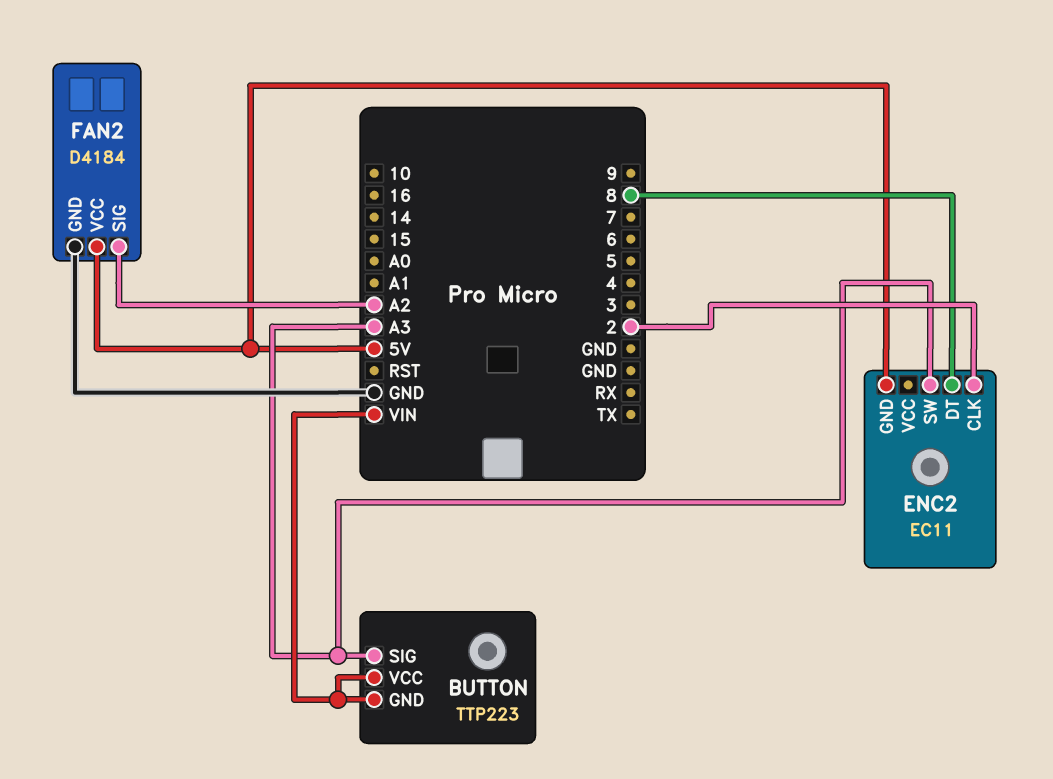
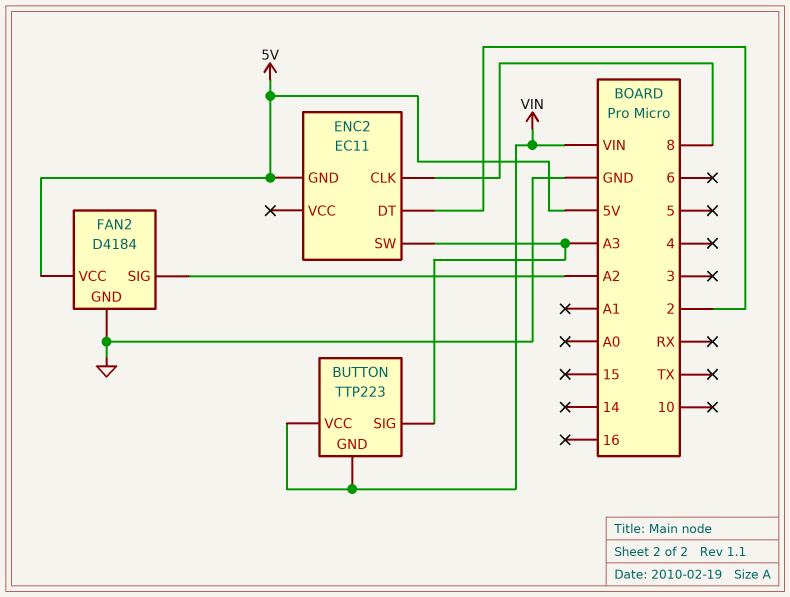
ENC2 pin CLK: 2 -> 8
ENC2 pin DT: 8 -> 2

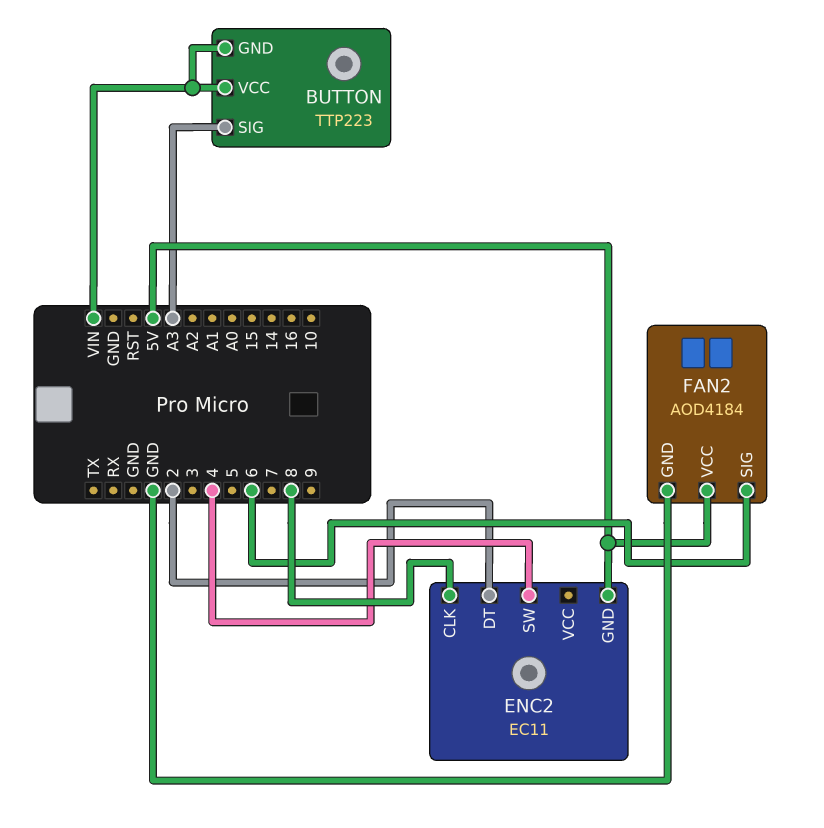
ENC2 pin SW: A3 -> 4
FAN2: D4184 -> AOD4184
FAN2 pin SIG: A2 -> 6

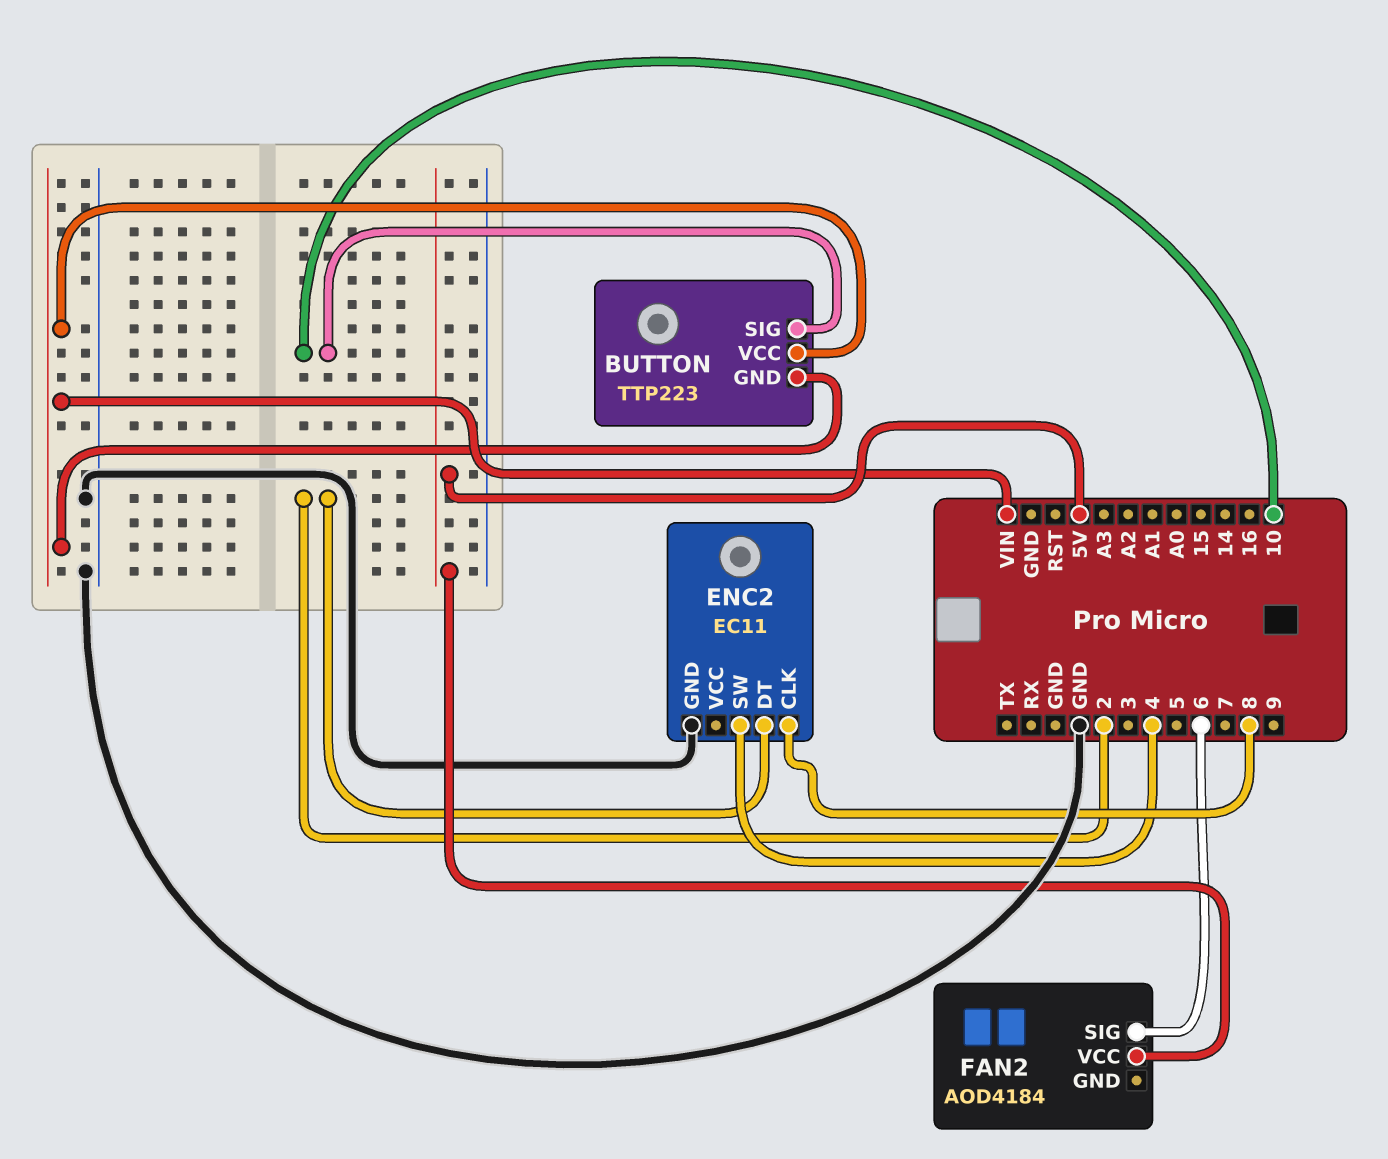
BUTTON pin SIG: A3 -> 10
ENC2 pin GND: 5V -> GND
FAN2 pin GND: GND -> none

